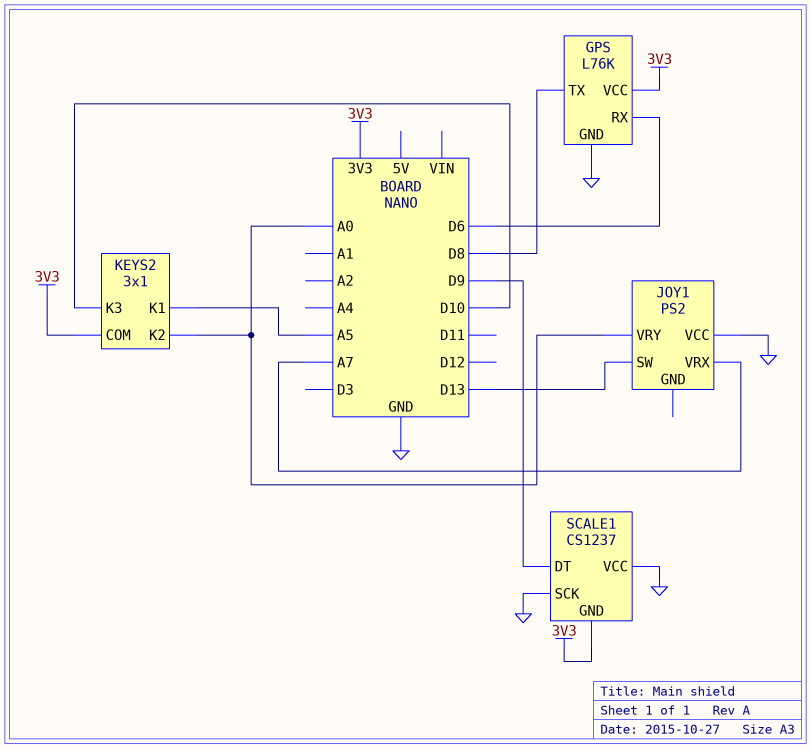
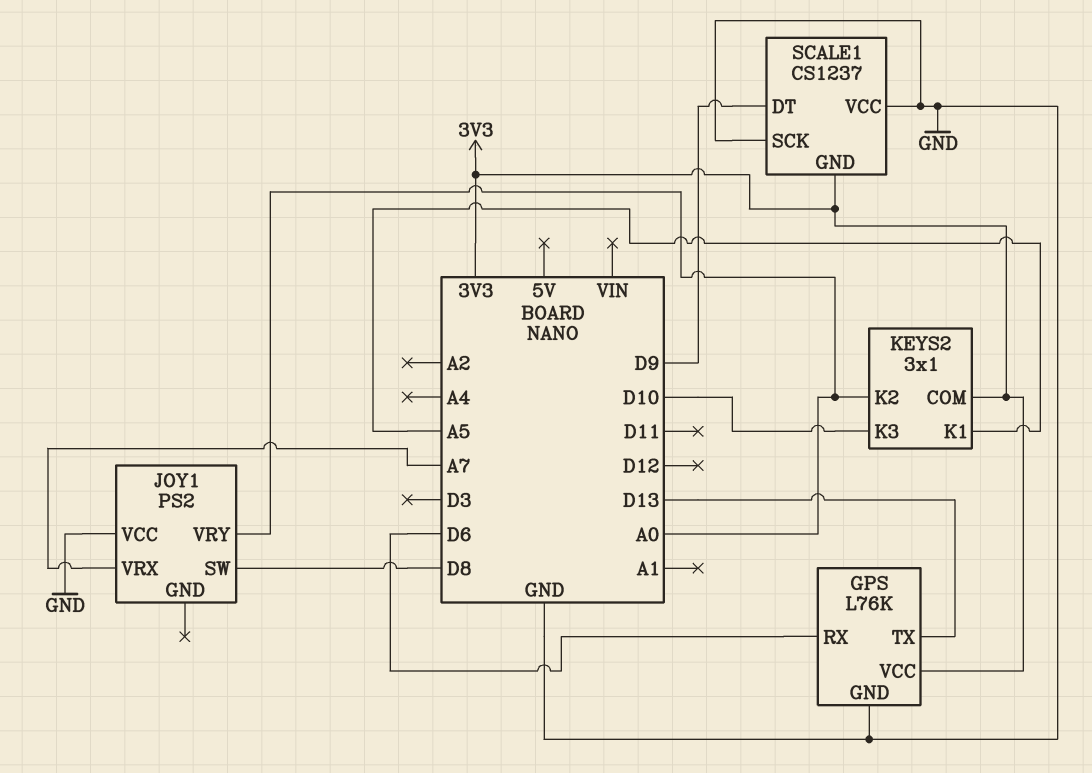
GPS pin TX: D8 -> D13
JOY1 pin SW: D13 -> D8

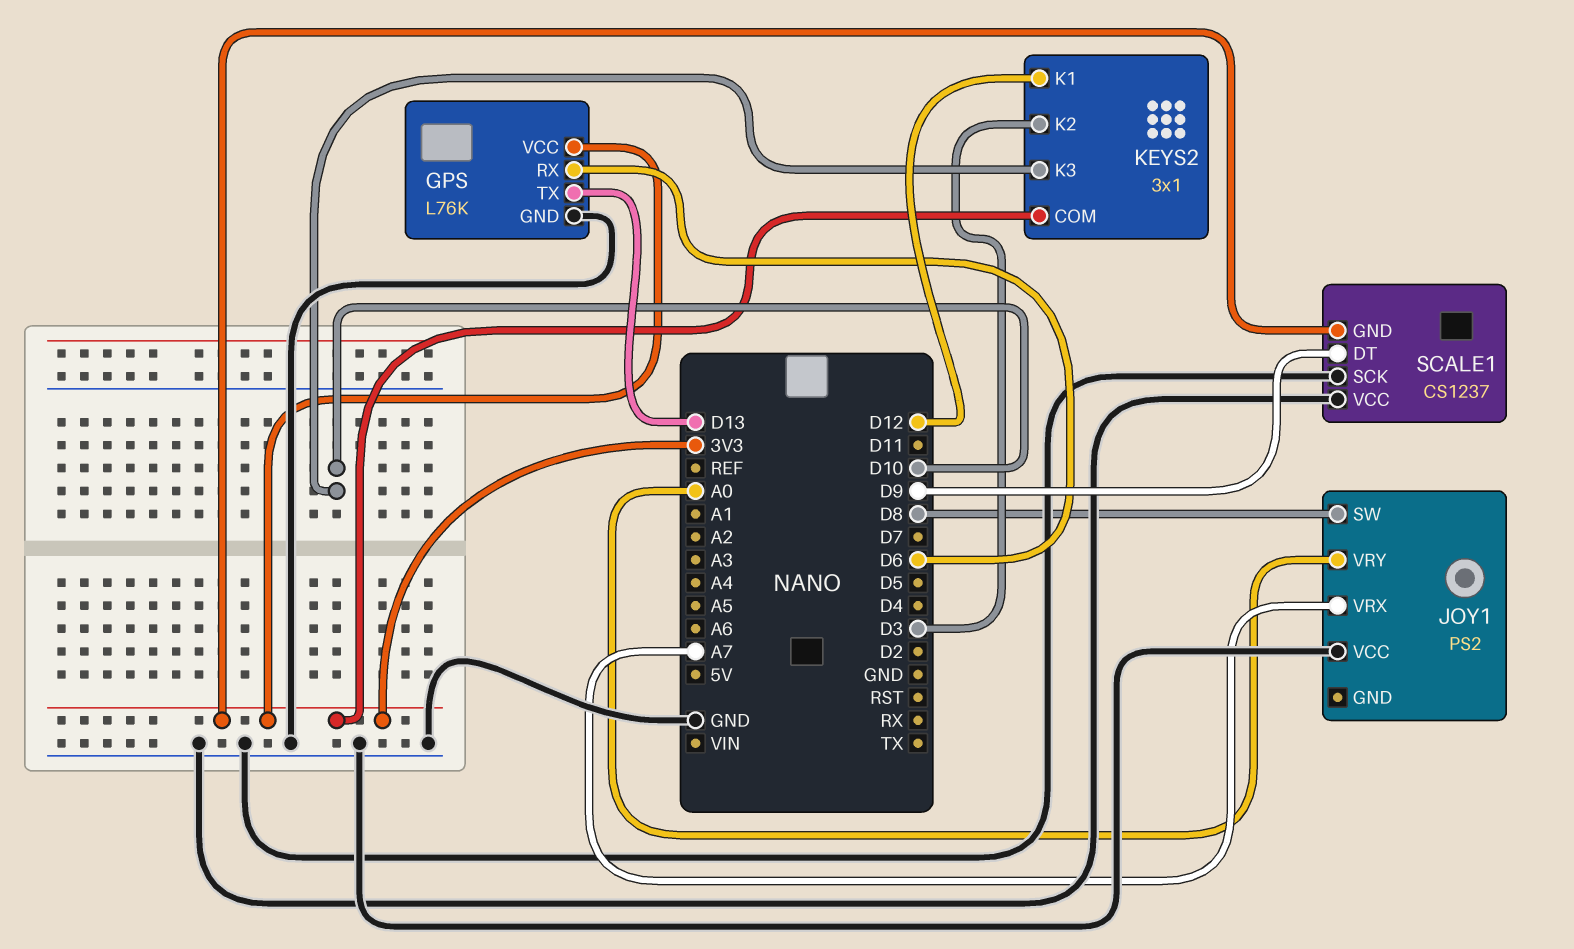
KEYS2 pin K1: A5 -> D12
KEYS2 pin K2: A0 -> D3

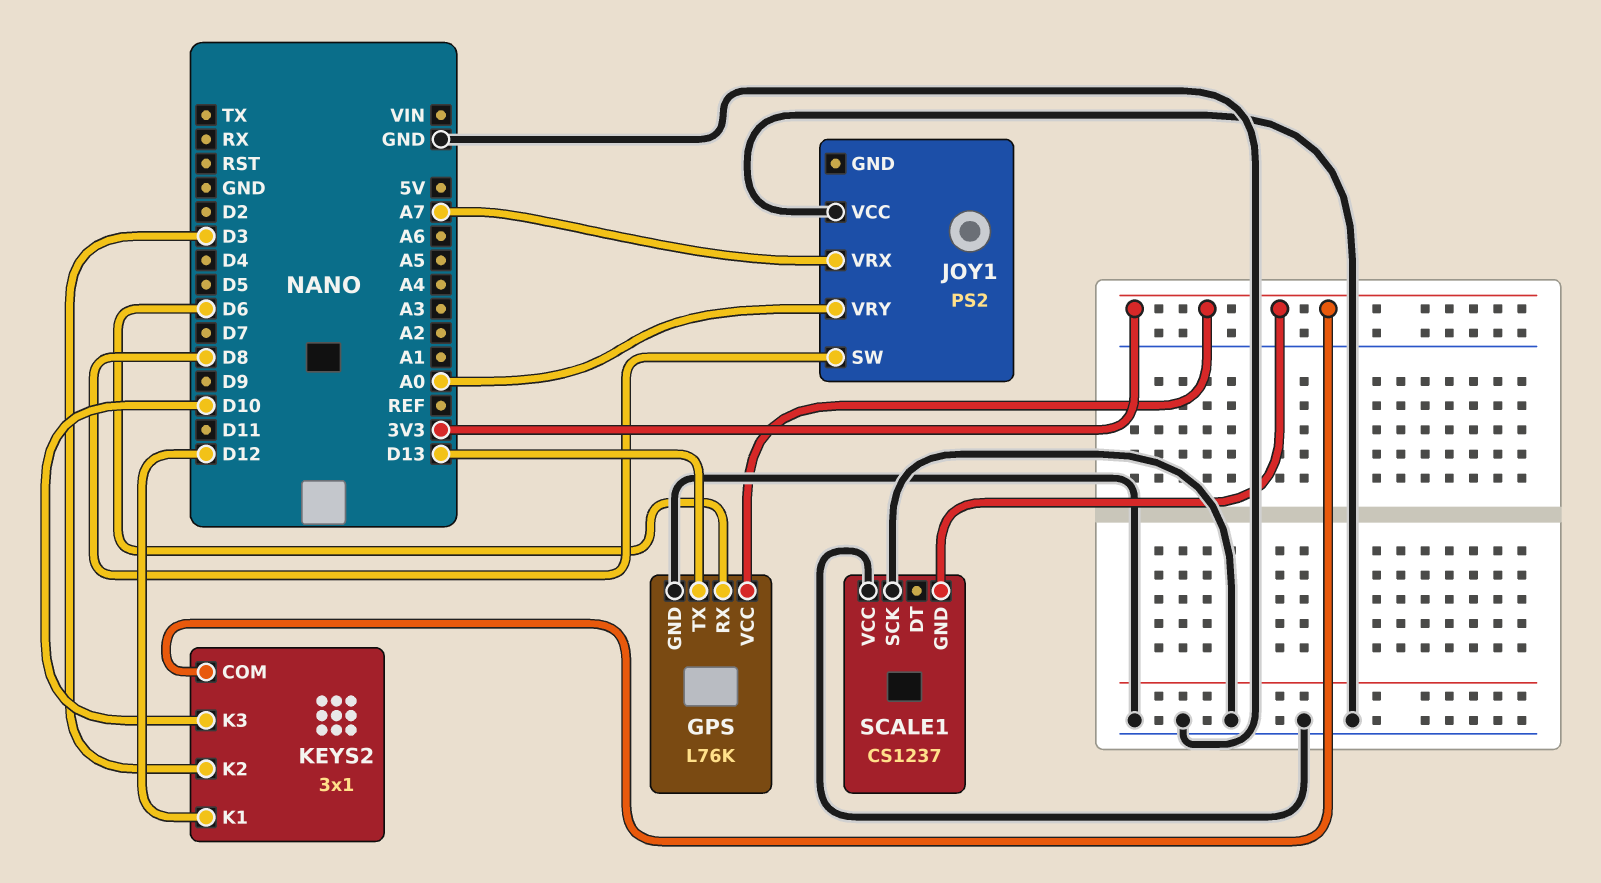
SCALE1 pin DT: D9 -> none

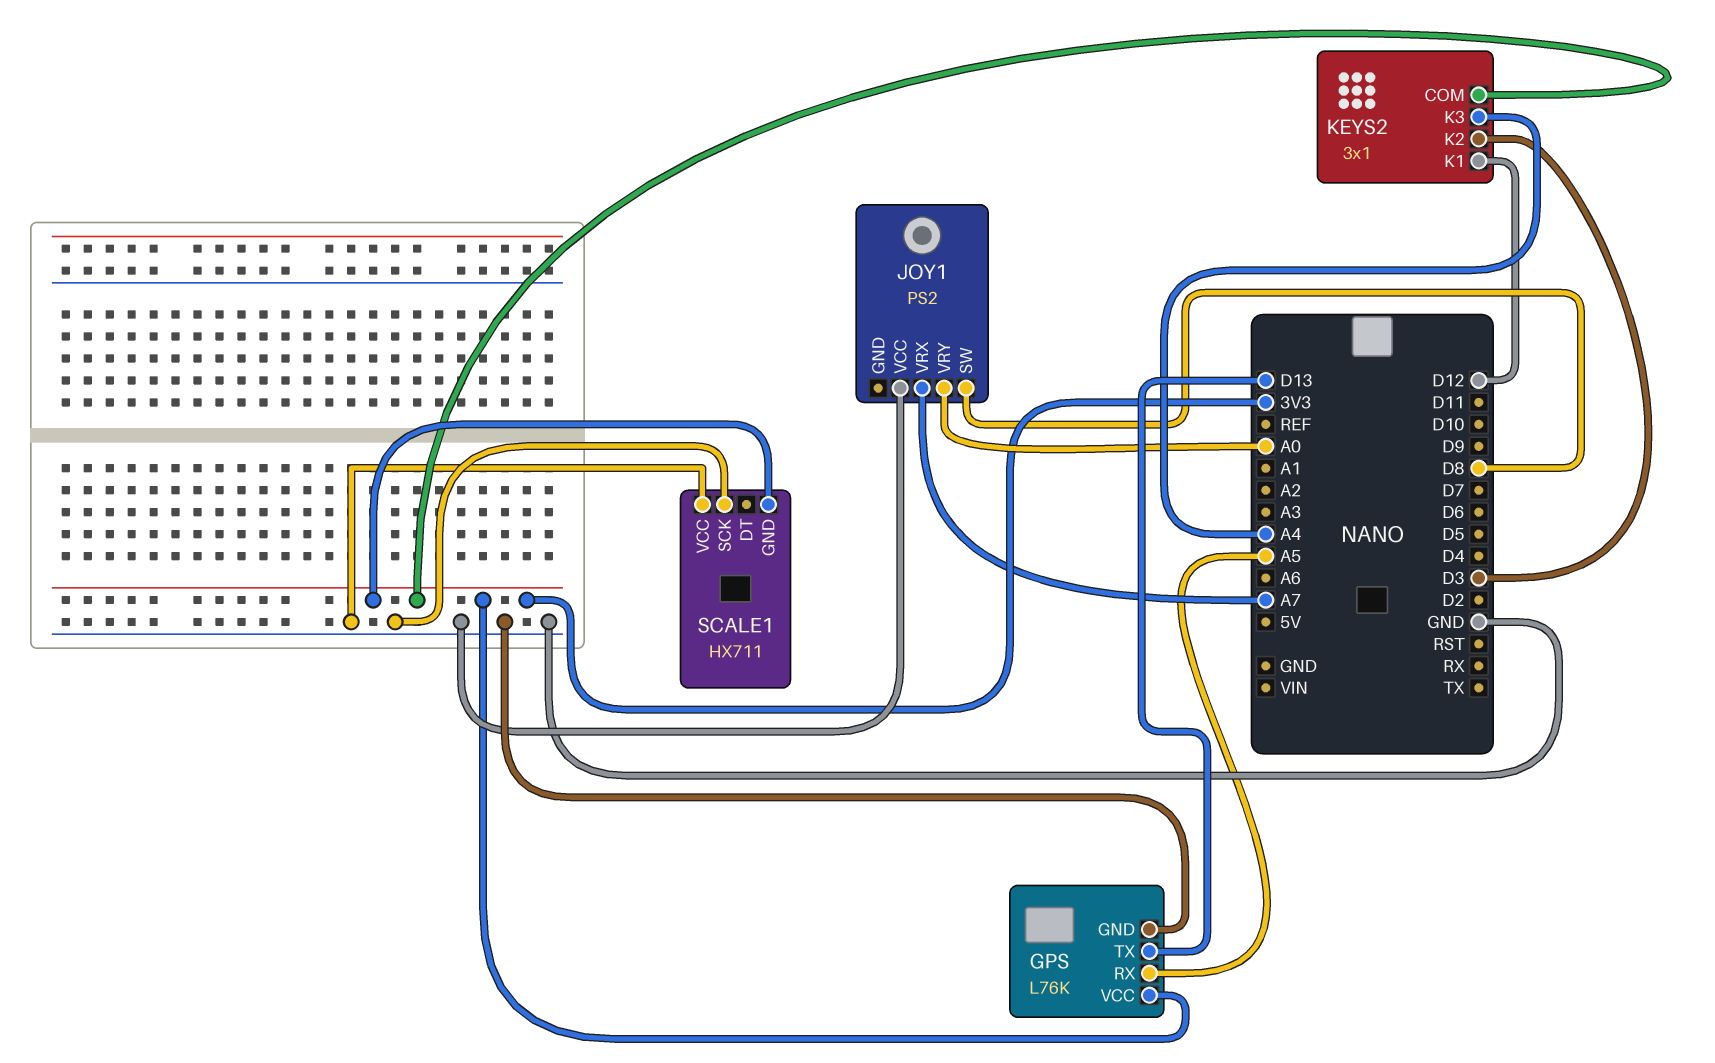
GPS pin RX: D6 -> A5
KEYS2 pin K3: D10 -> A4
SCALE1: CS1237 -> HX711

